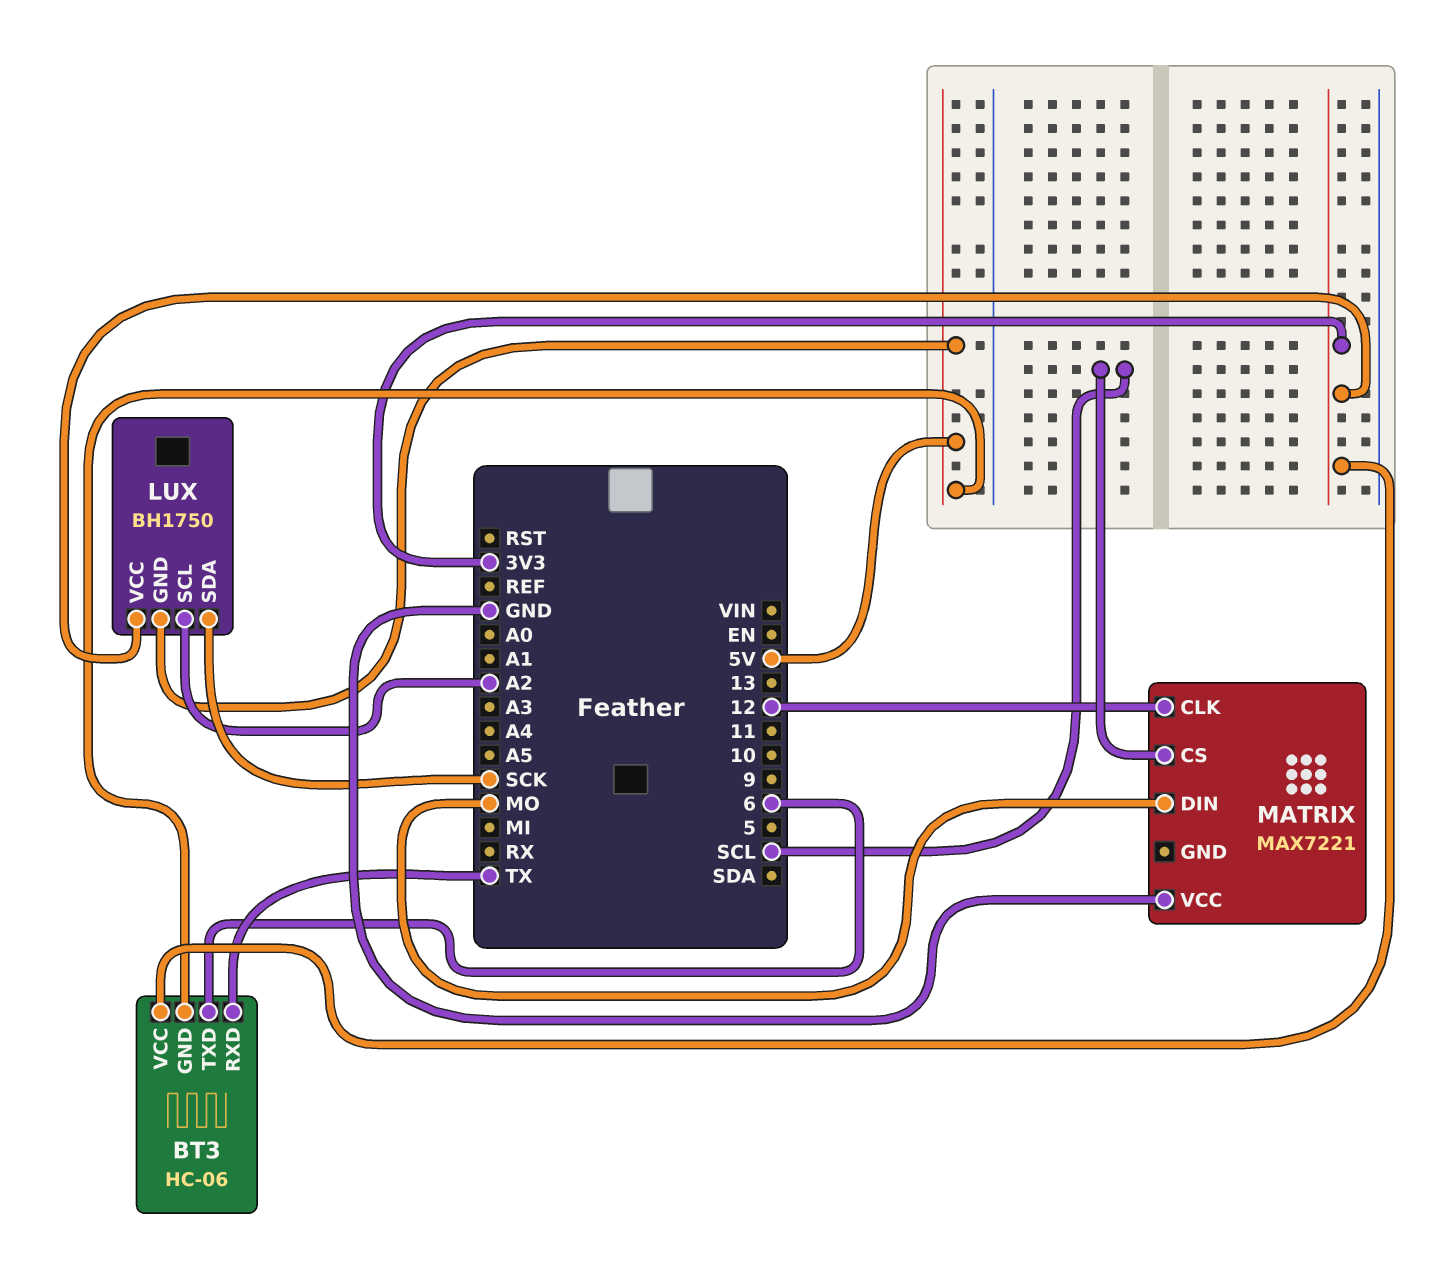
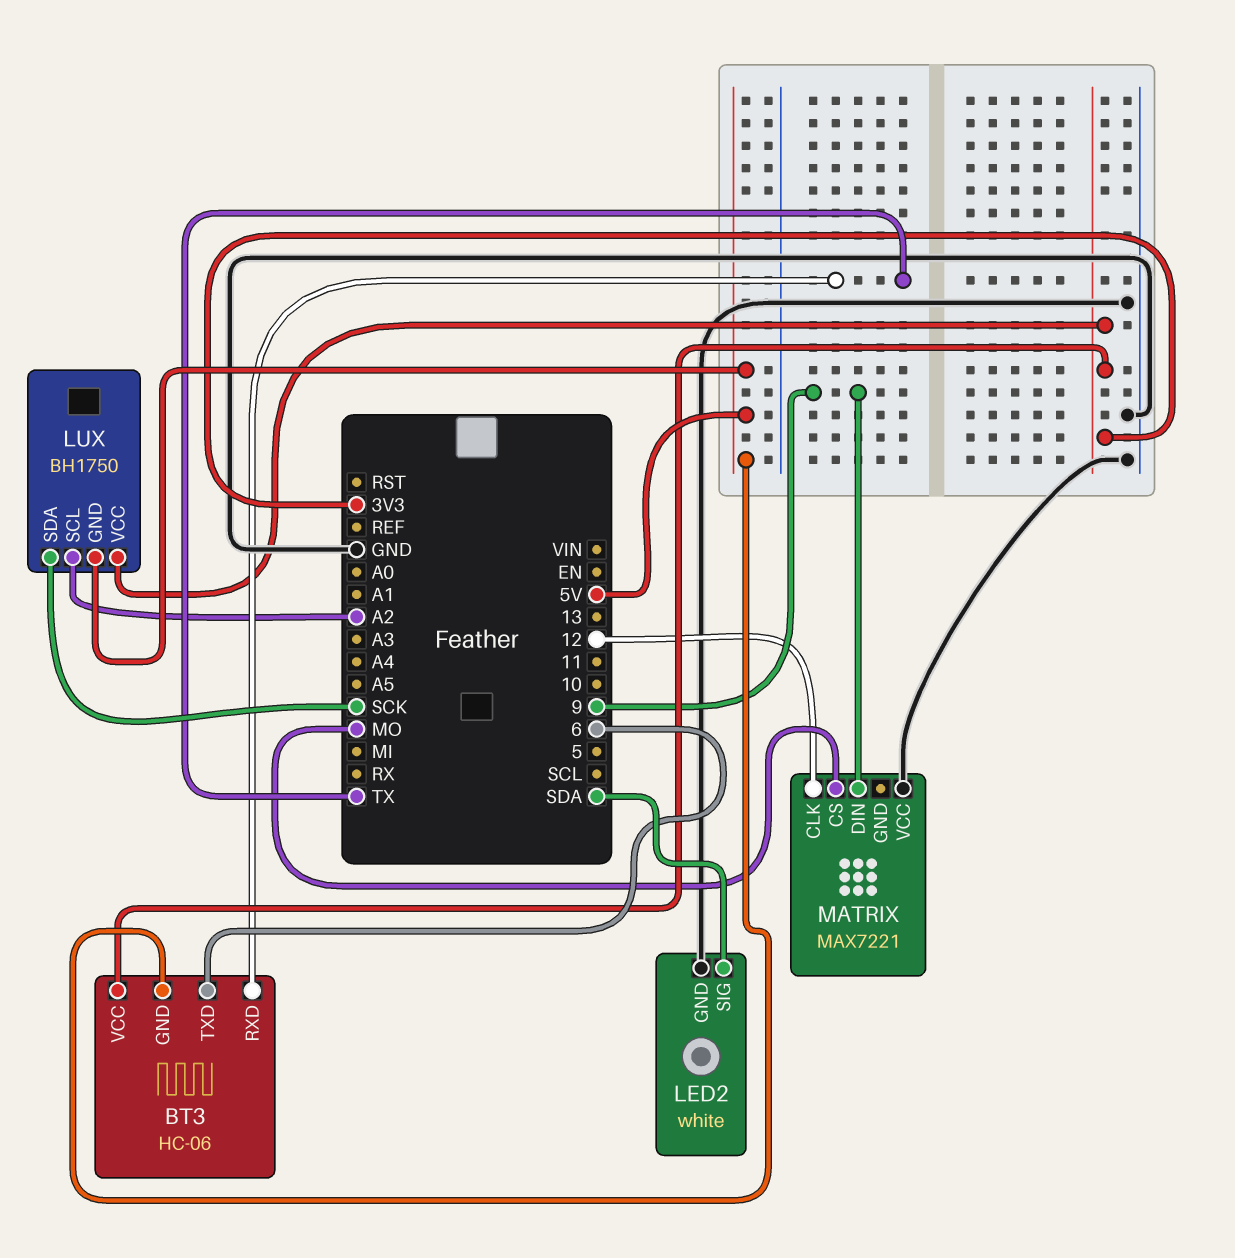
LED2: none -> white
LED2 pin GND: none -> GND
LED2 pin SIG: none -> SDA
MATRIX pin CS: SCL -> MO
MATRIX pin DIN: MO -> 9

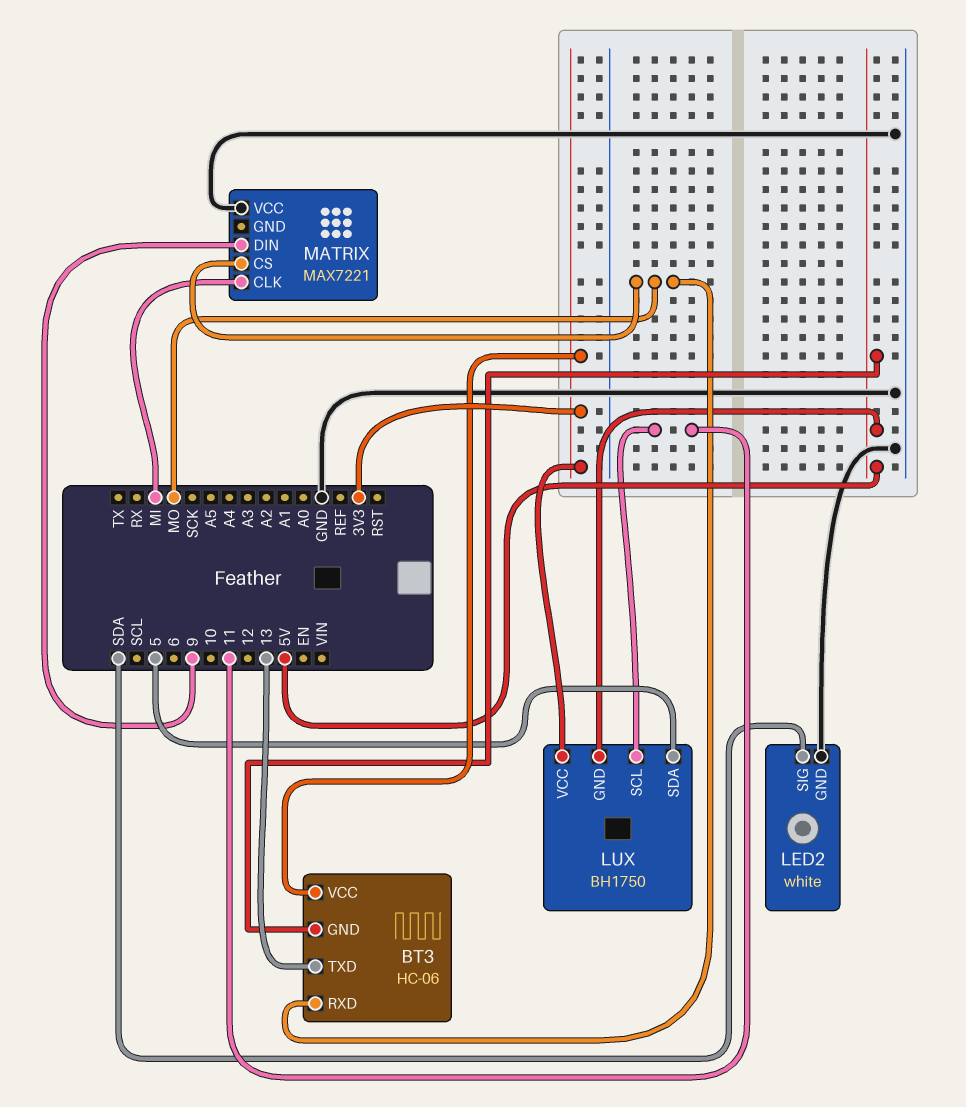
BT3 pin RXD: TX -> MO
BT3 pin TXD: 6 -> 13
LUX pin SCL: A2 -> 11
LUX pin SDA: SCK -> 5
MATRIX pin CLK: 12 -> MI

